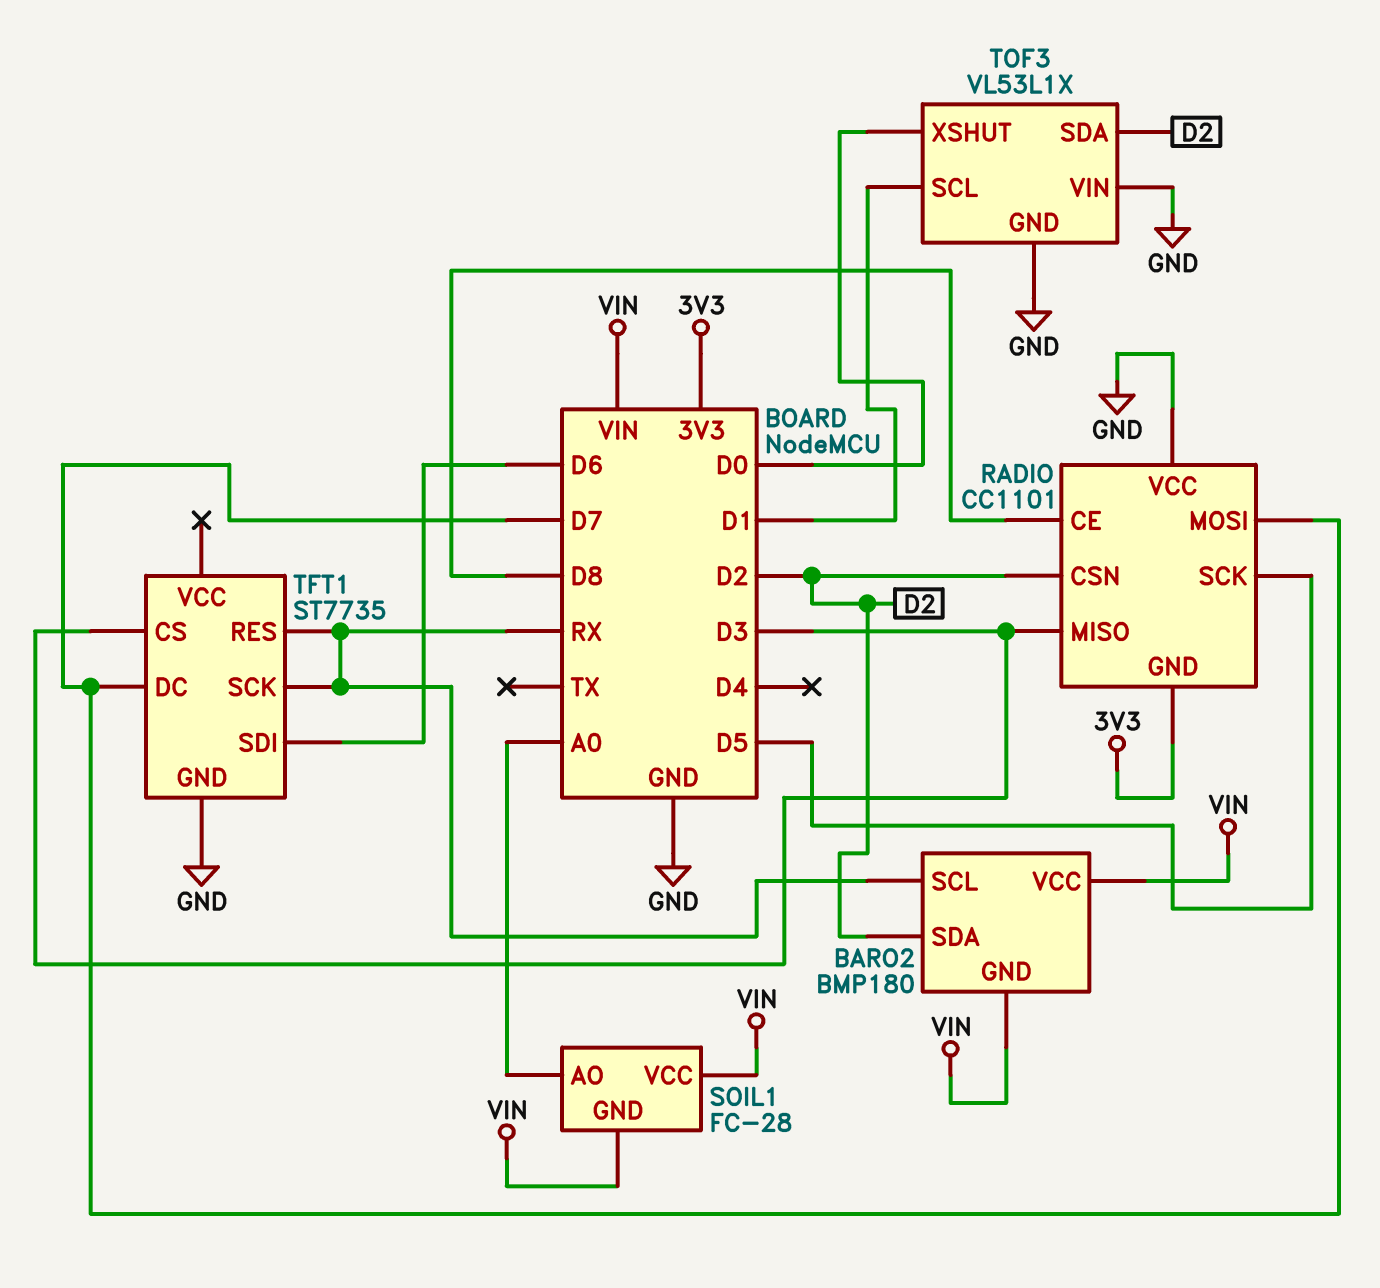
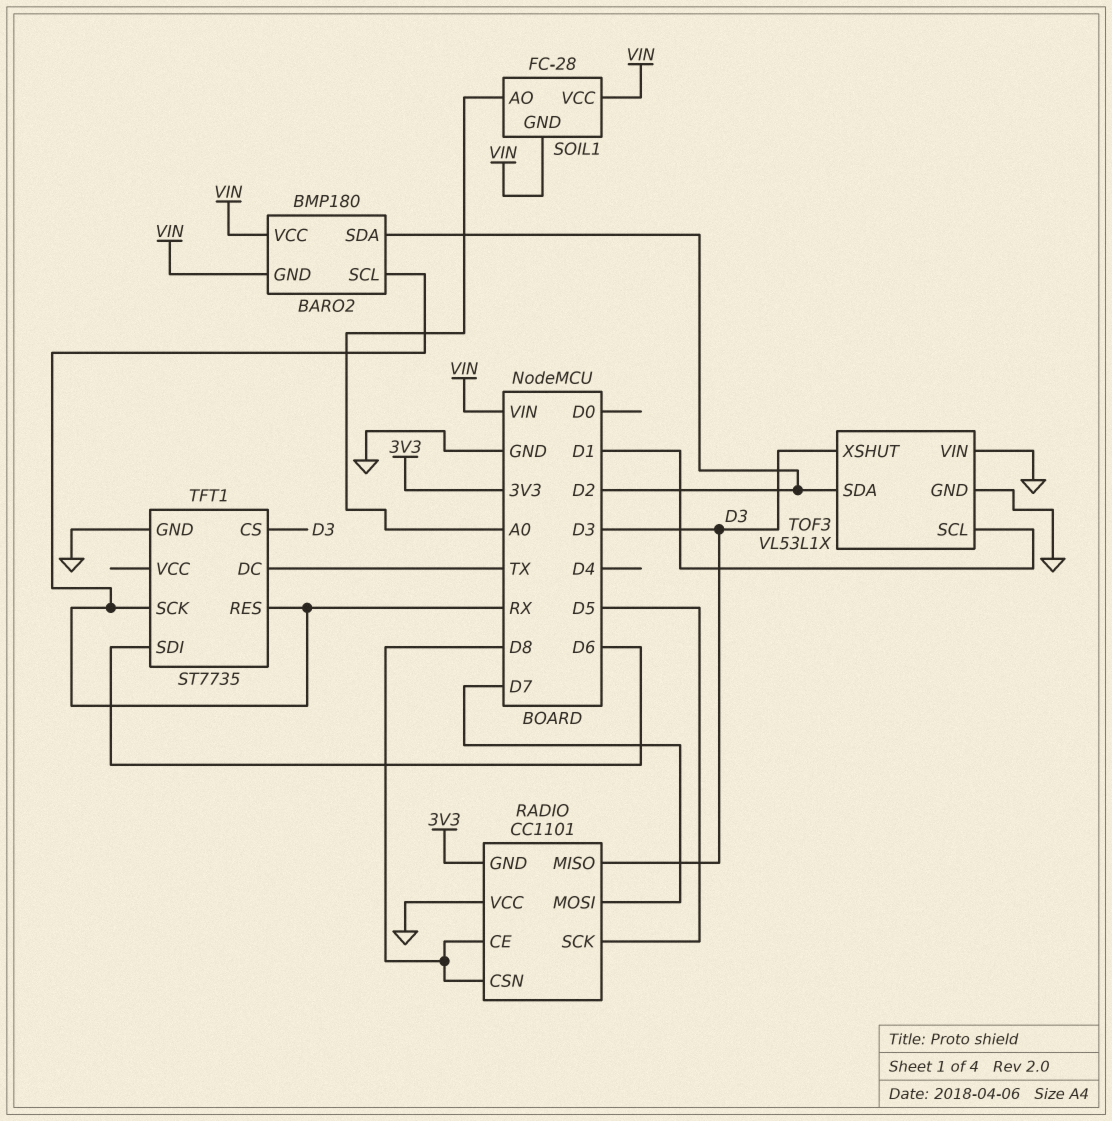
RADIO pin CSN: D2 -> D8
TFT1 pin DC: D7 -> TX
TOF3 pin XSHUT: D0 -> D3

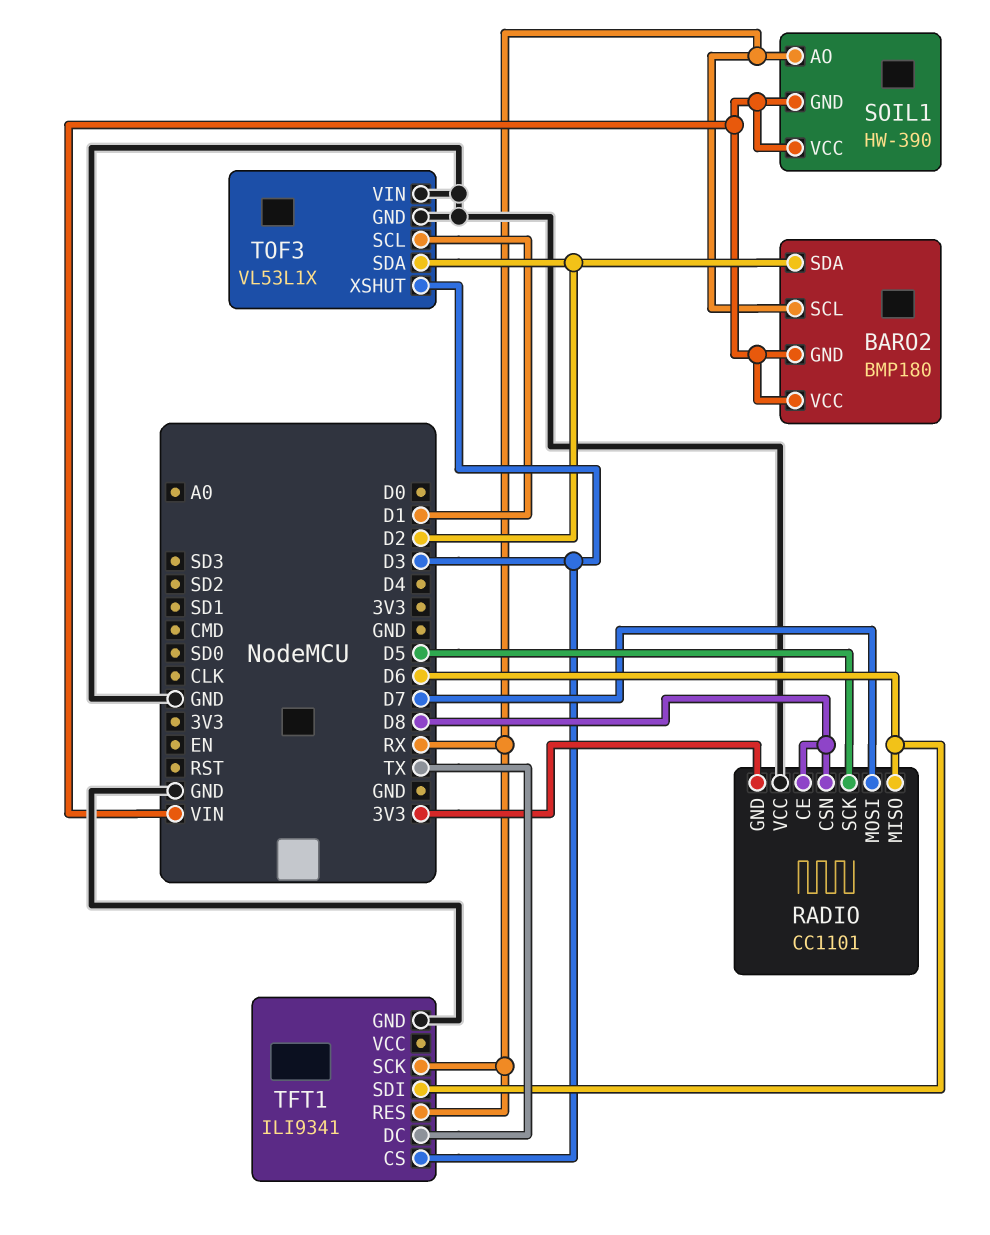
RADIO pin MISO: D3 -> D6
SOIL1: FC-28 -> HW-390
SOIL1 pin AO: A0 -> RX
TFT1: ST7735 -> ILI9341

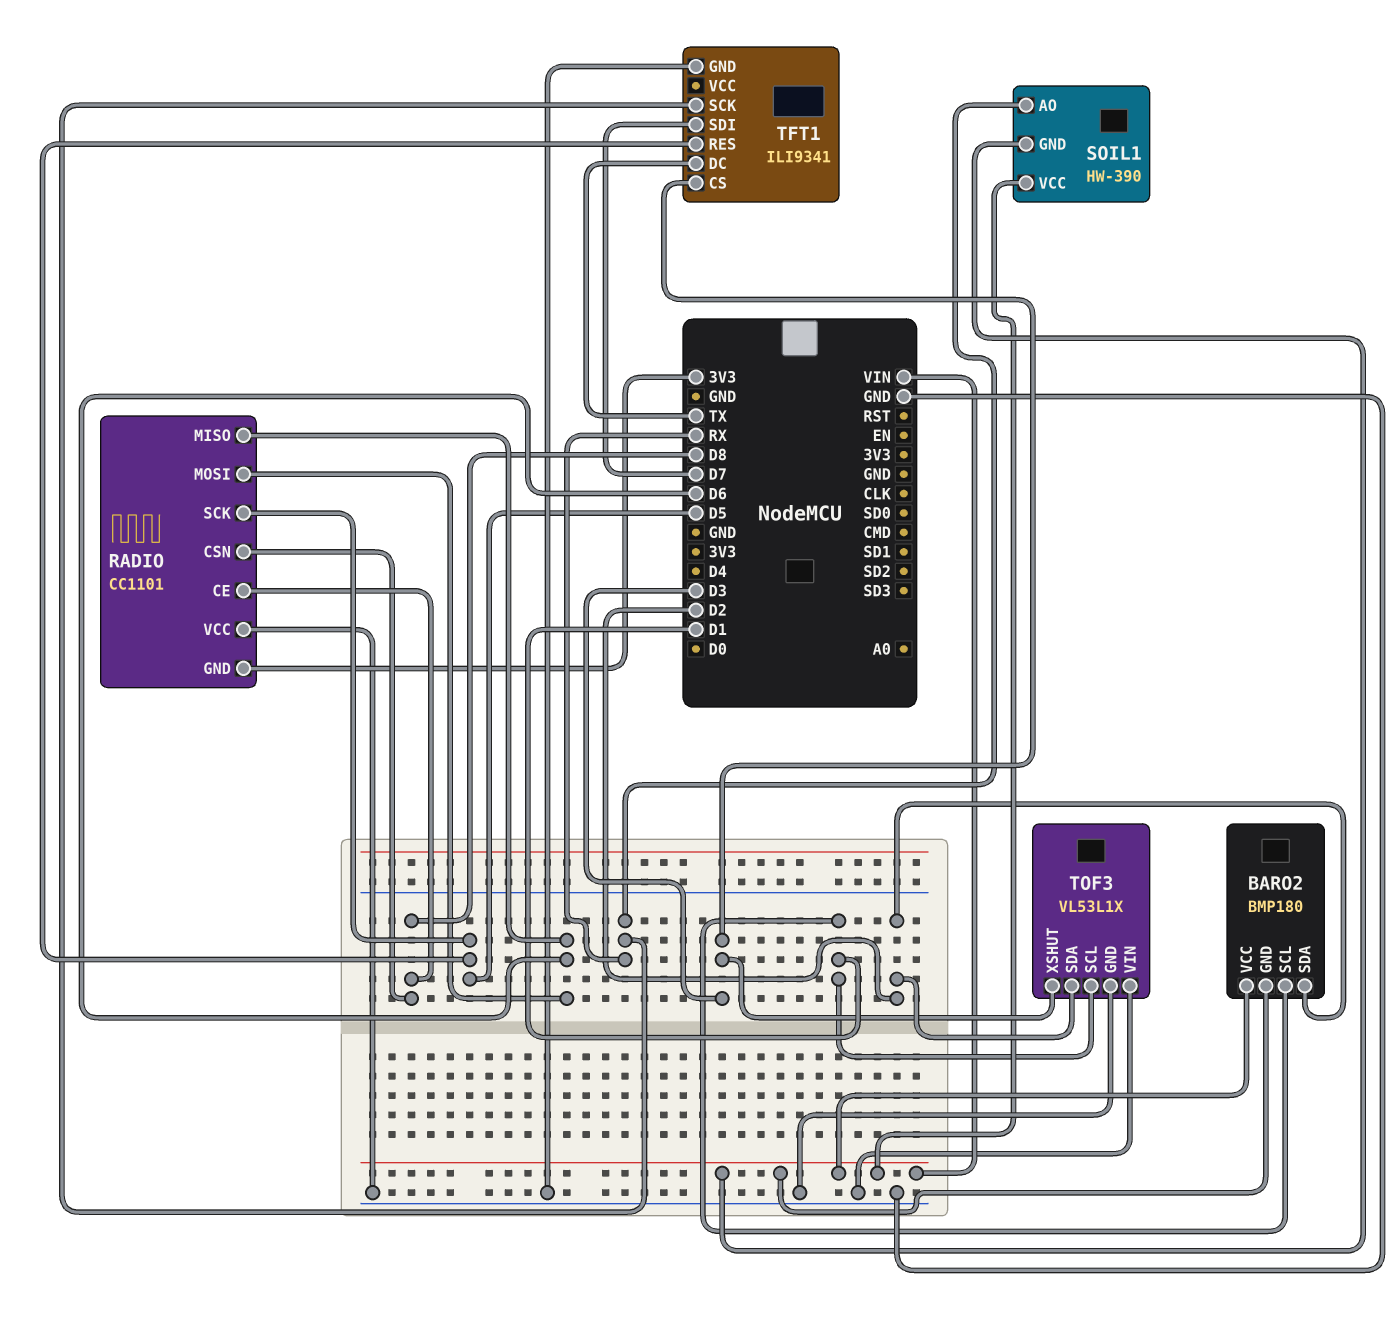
BARO2 pin SCL: RX -> D1
RADIO pin MOSI: D7 -> D6
TFT1 pin RES: RX -> D5
TFT1 pin SDI: D6 -> D7

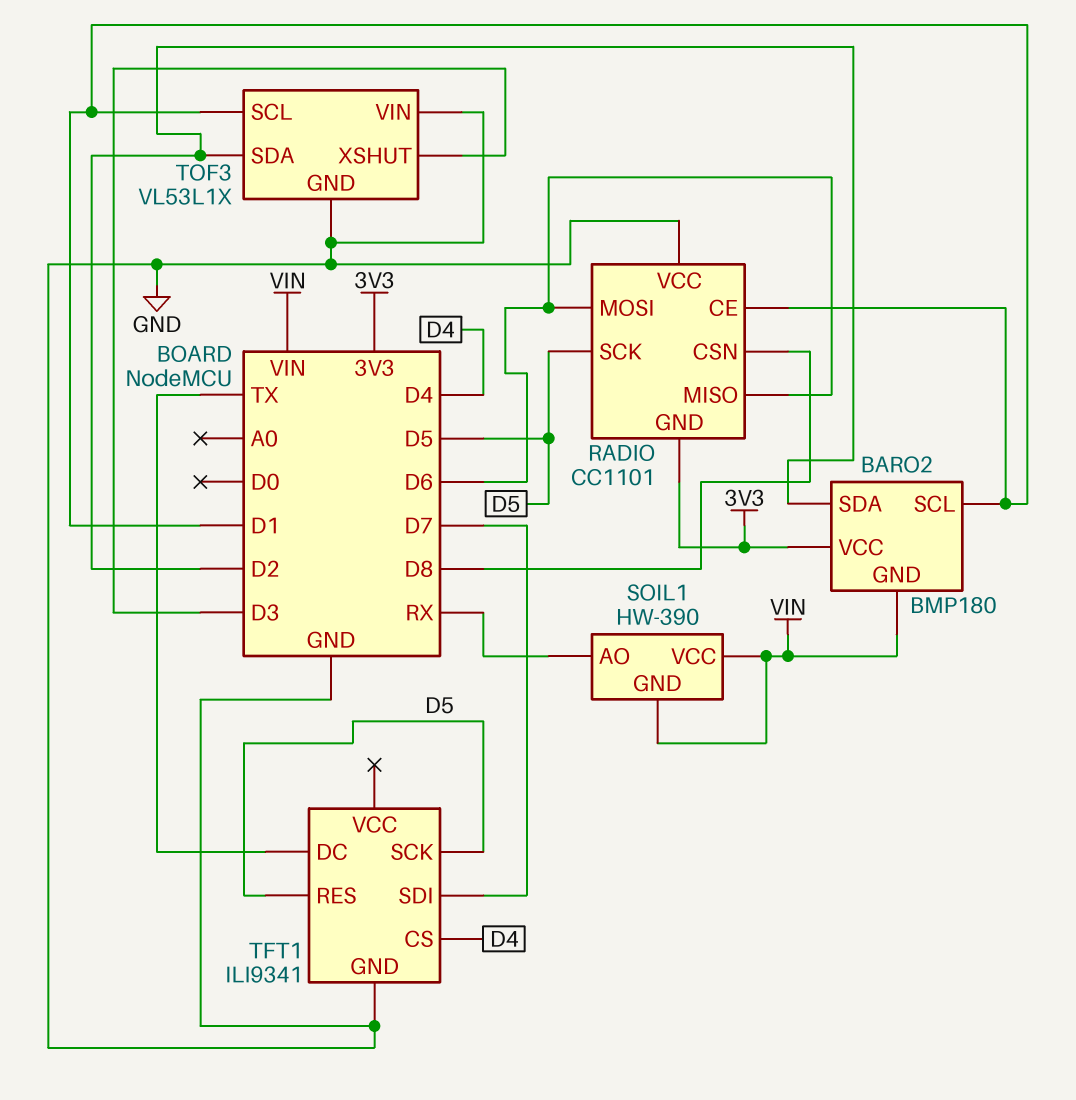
BARO2 pin VCC: VIN -> 3V3
RADIO pin CE: D8 -> D1
TFT1 pin CS: D3 -> D4
TFT1 pin SCK: RX -> D5

